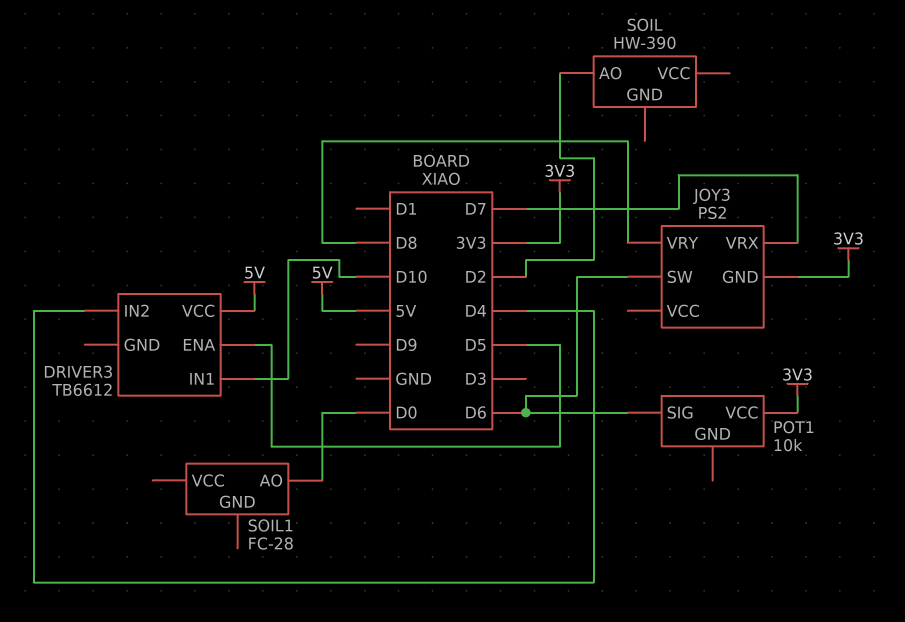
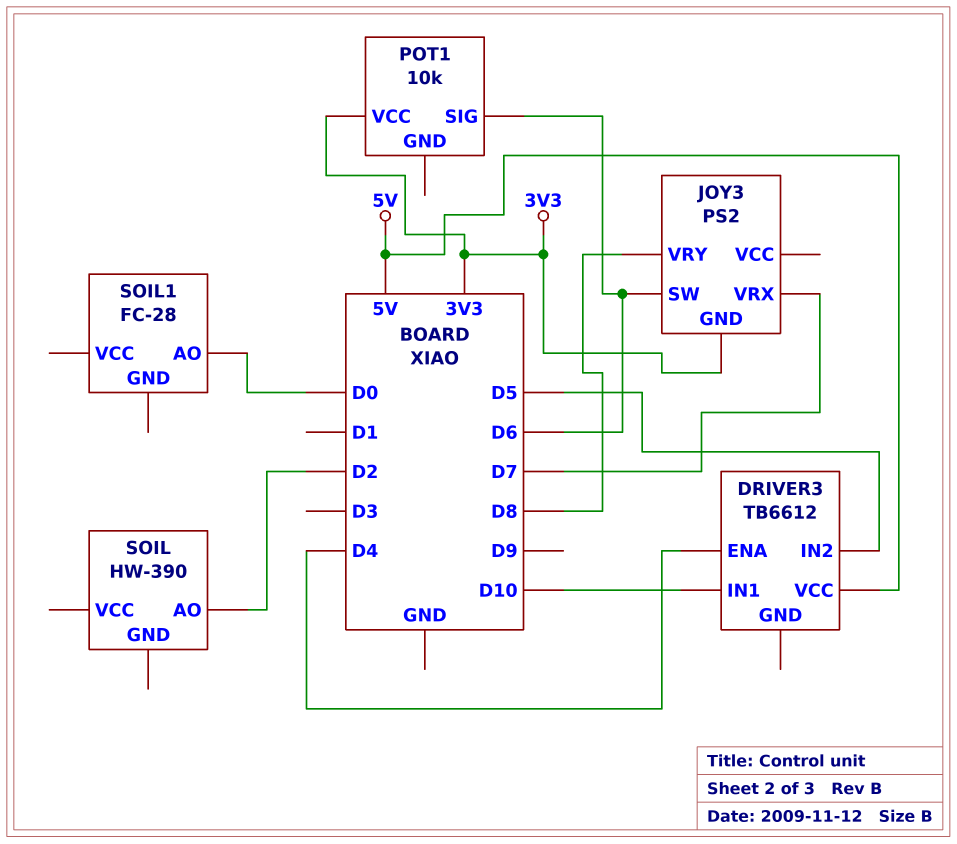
DRIVER3 pin ENA: D5 -> D4
DRIVER3 pin IN2: D4 -> D5

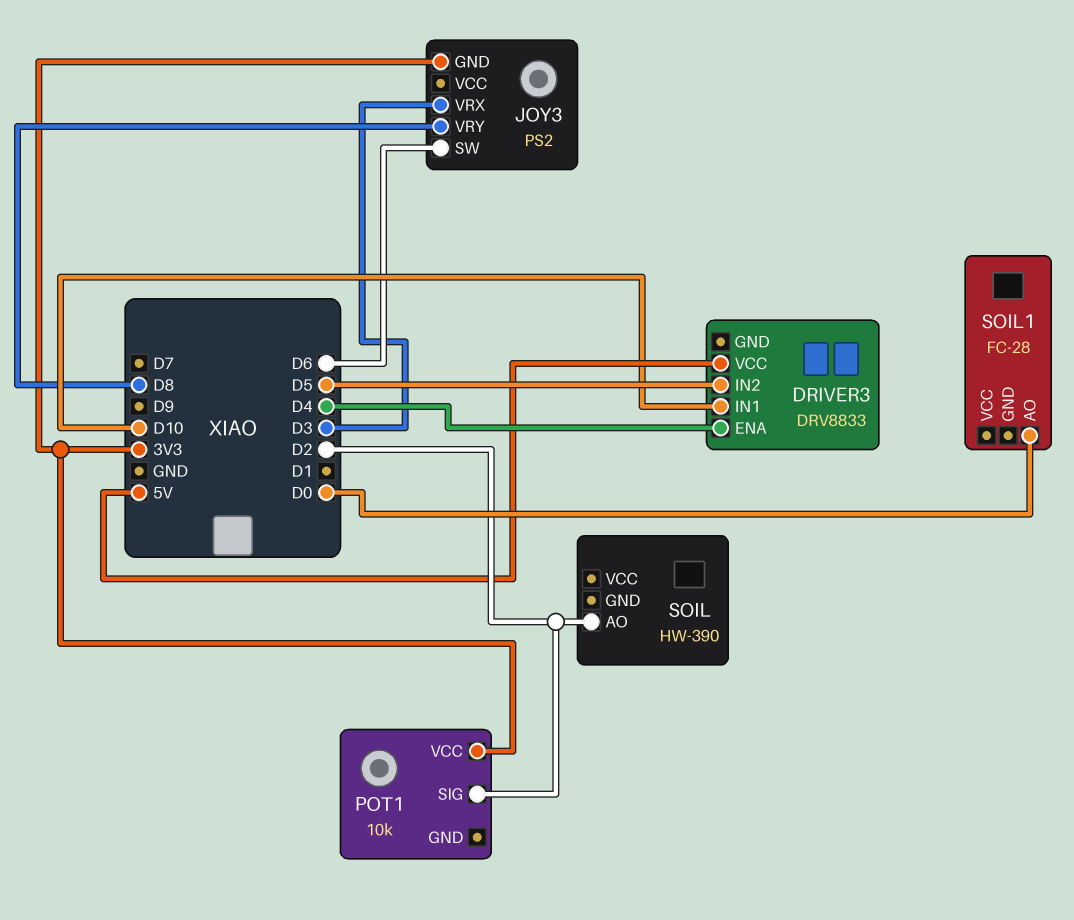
DRIVER3: TB6612 -> DRV8833
JOY3 pin VRX: D7 -> D3
POT1 pin SIG: D6 -> D2

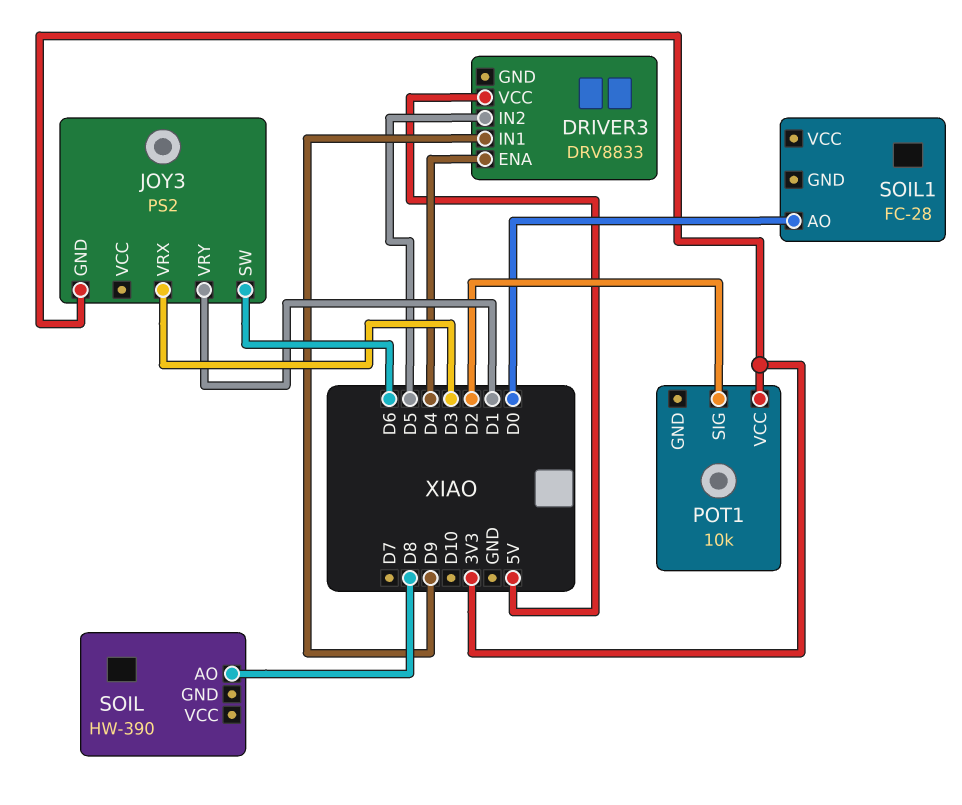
DRIVER3 pin IN1: D10 -> D9
JOY3 pin VRY: D8 -> D1
SOIL pin AO: D2 -> D8

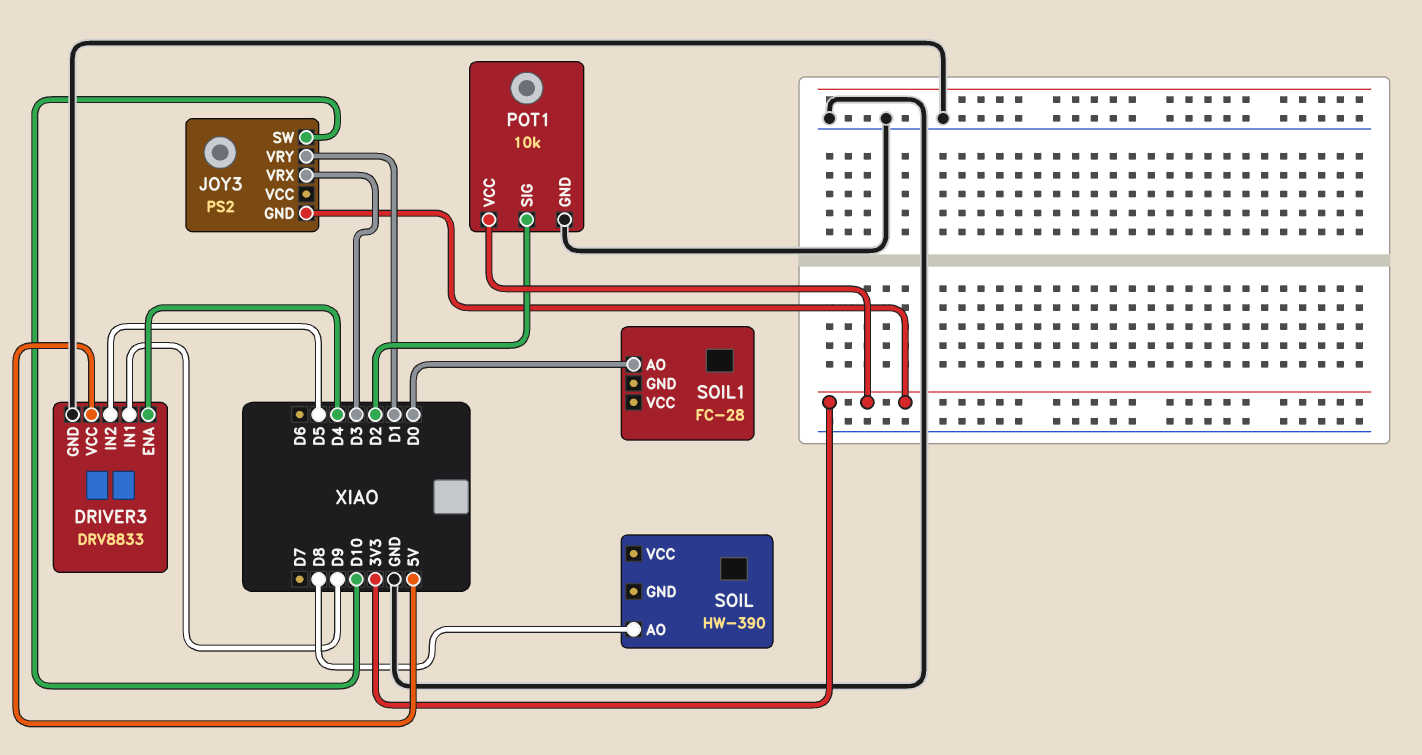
DRIVER3 pin GND: none -> GND
JOY3 pin SW: D6 -> D10
POT1 pin GND: none -> GND

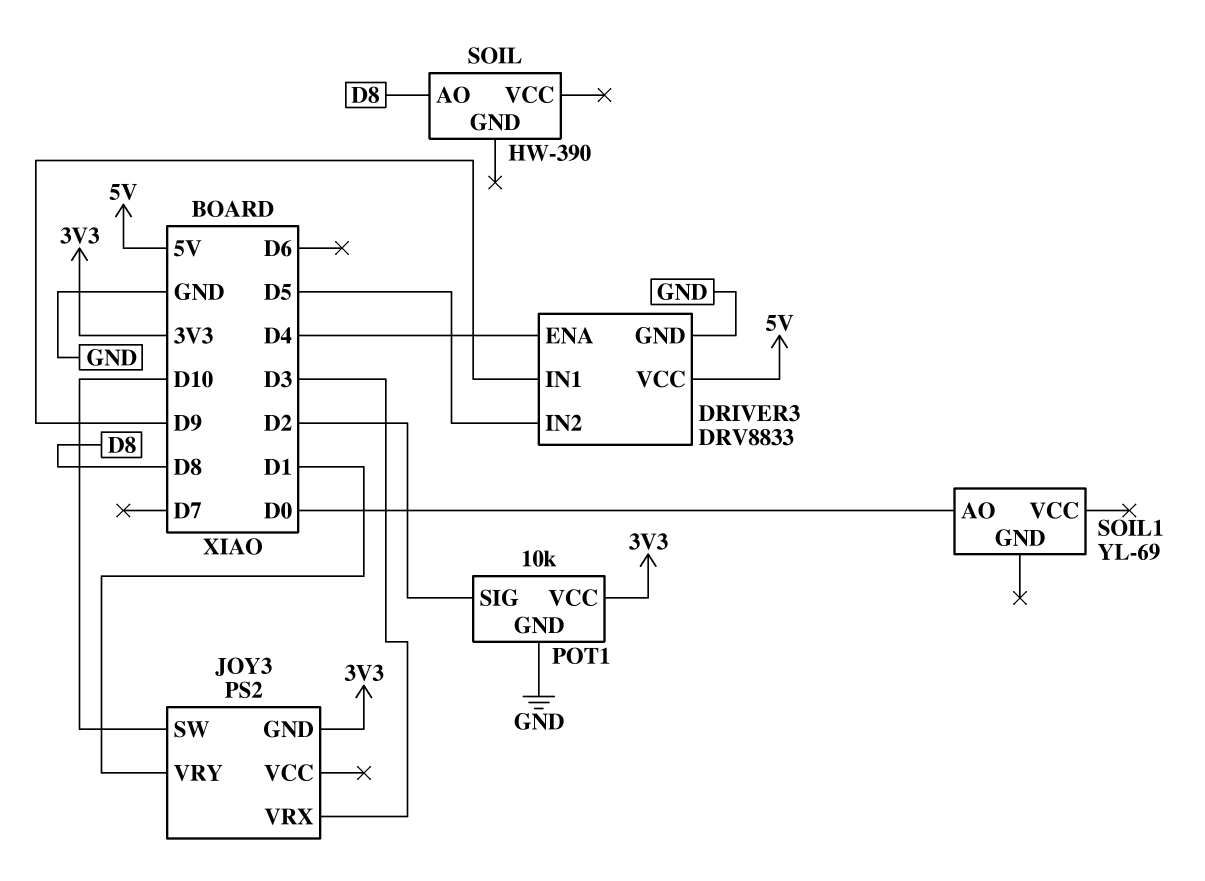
SOIL1: FC-28 -> YL-69

